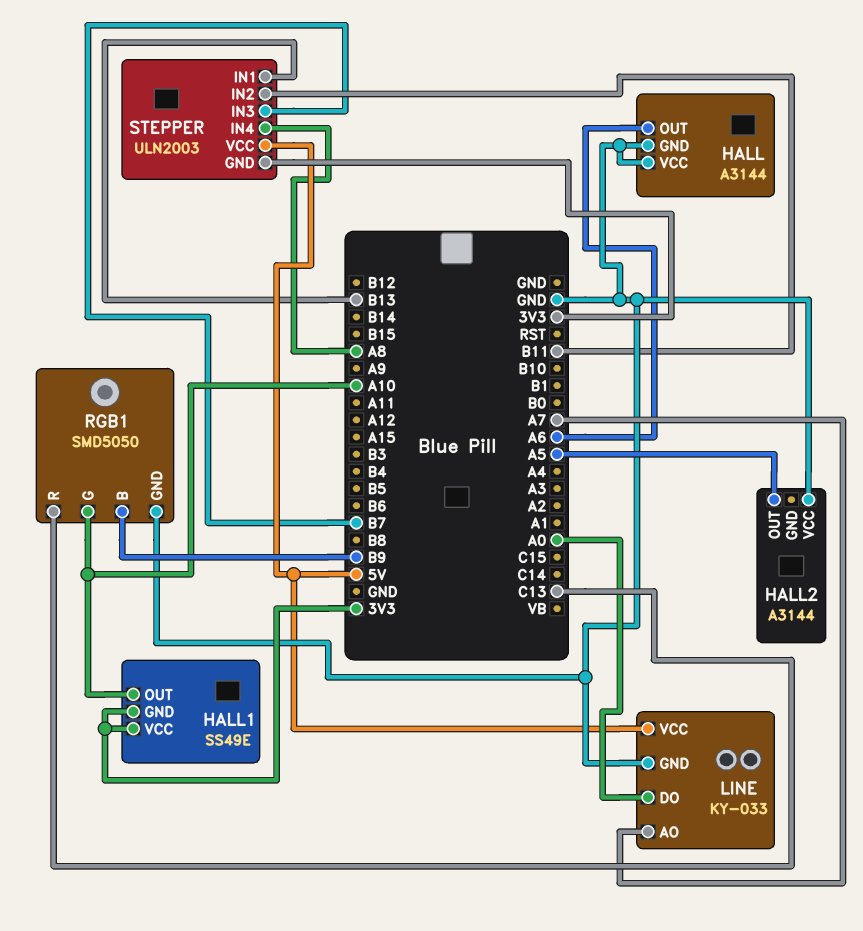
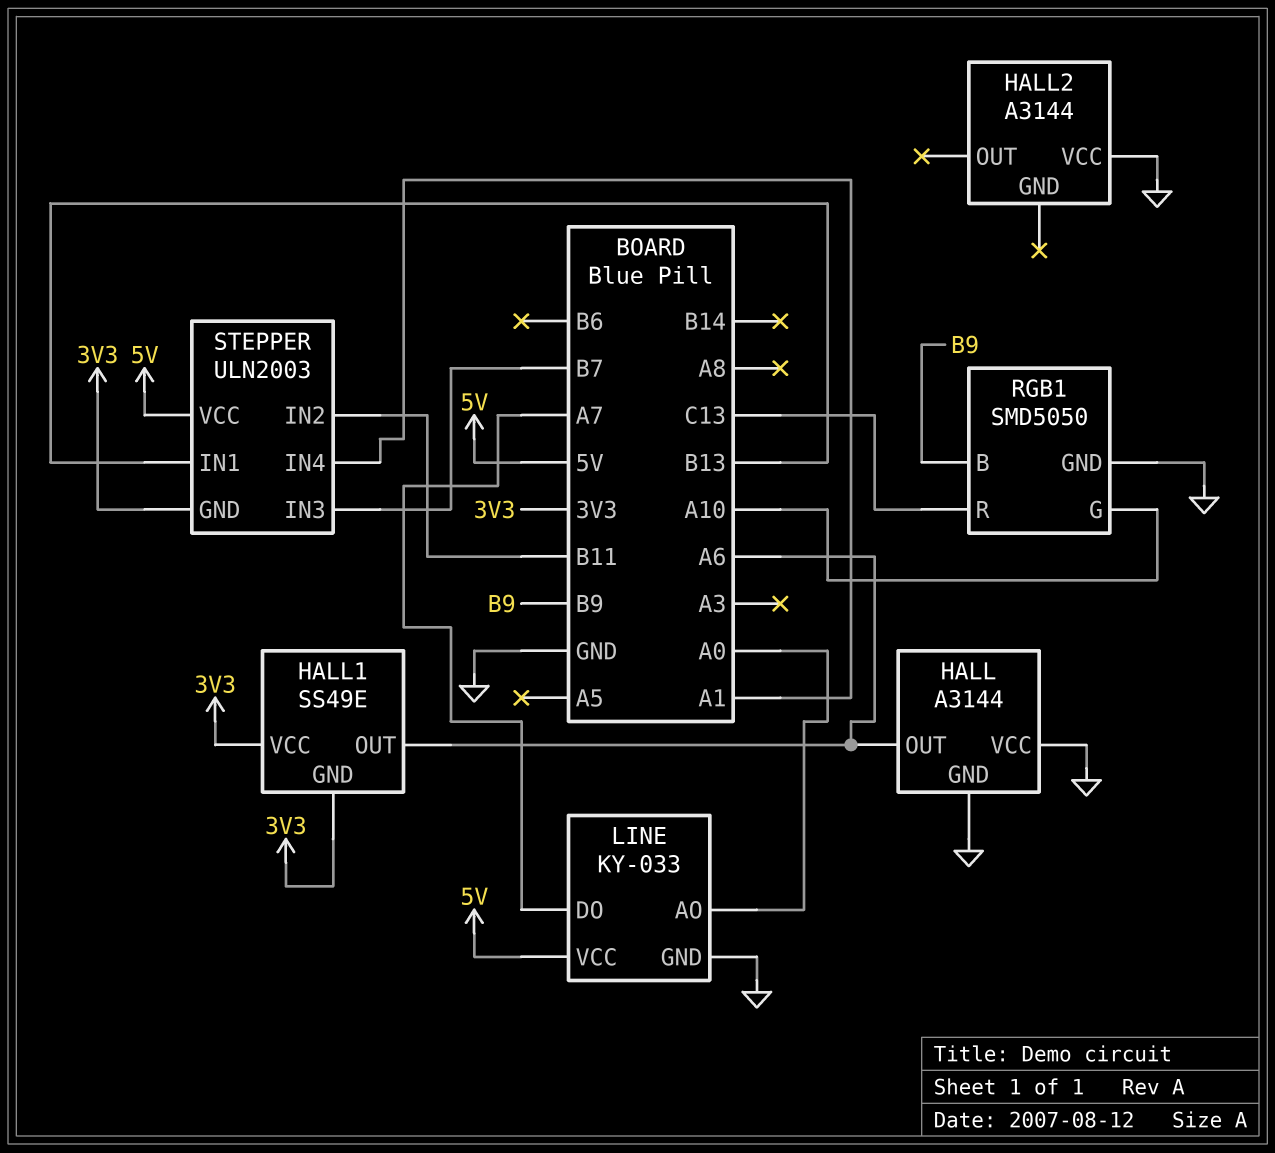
HALL1 pin OUT: A10 -> A6
HALL2 pin OUT: A5 -> none
LINE pin AO: A7 -> A0
LINE pin DO: A0 -> A7
STEPPER pin IN4: A8 -> A1

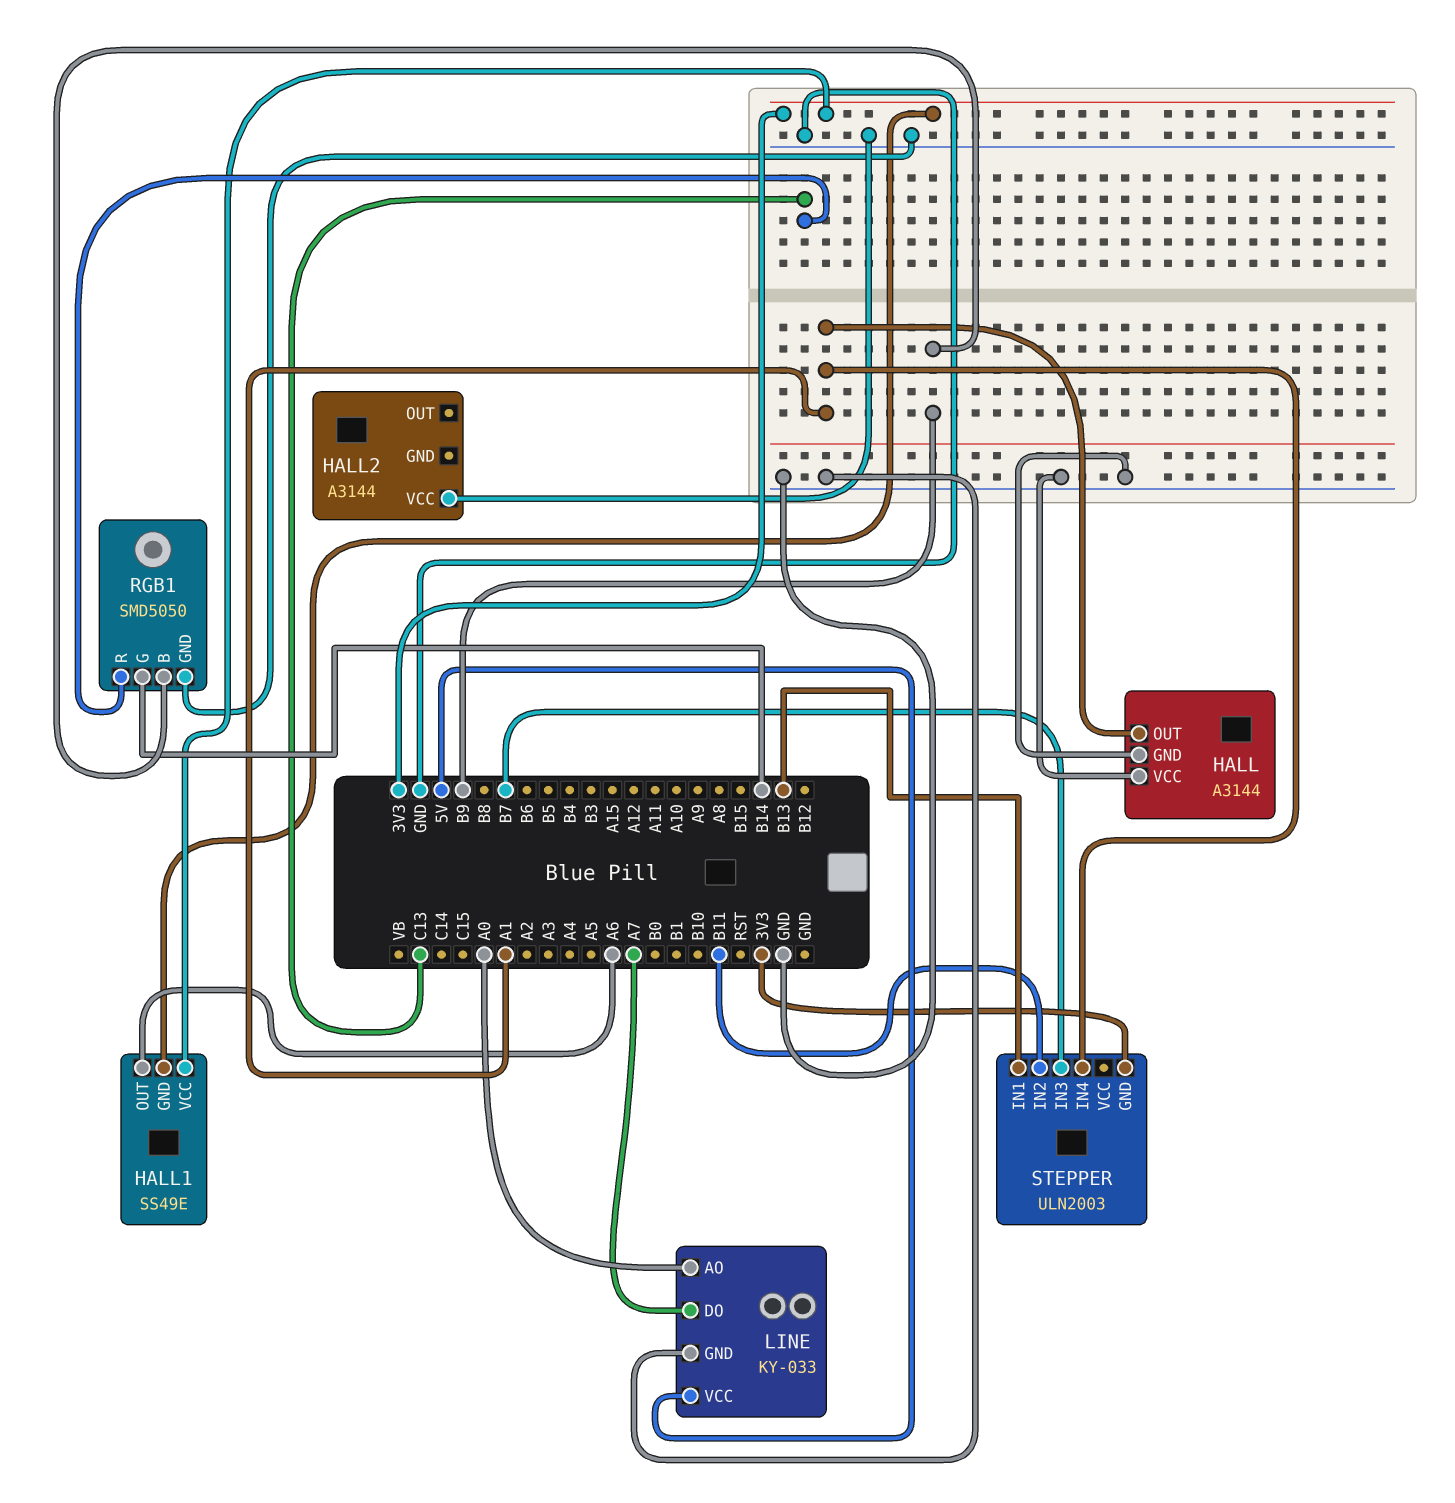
HALL pin OUT: A6 -> A1
RGB1 pin G: A10 -> B14
STEPPER pin VCC: 5V -> none

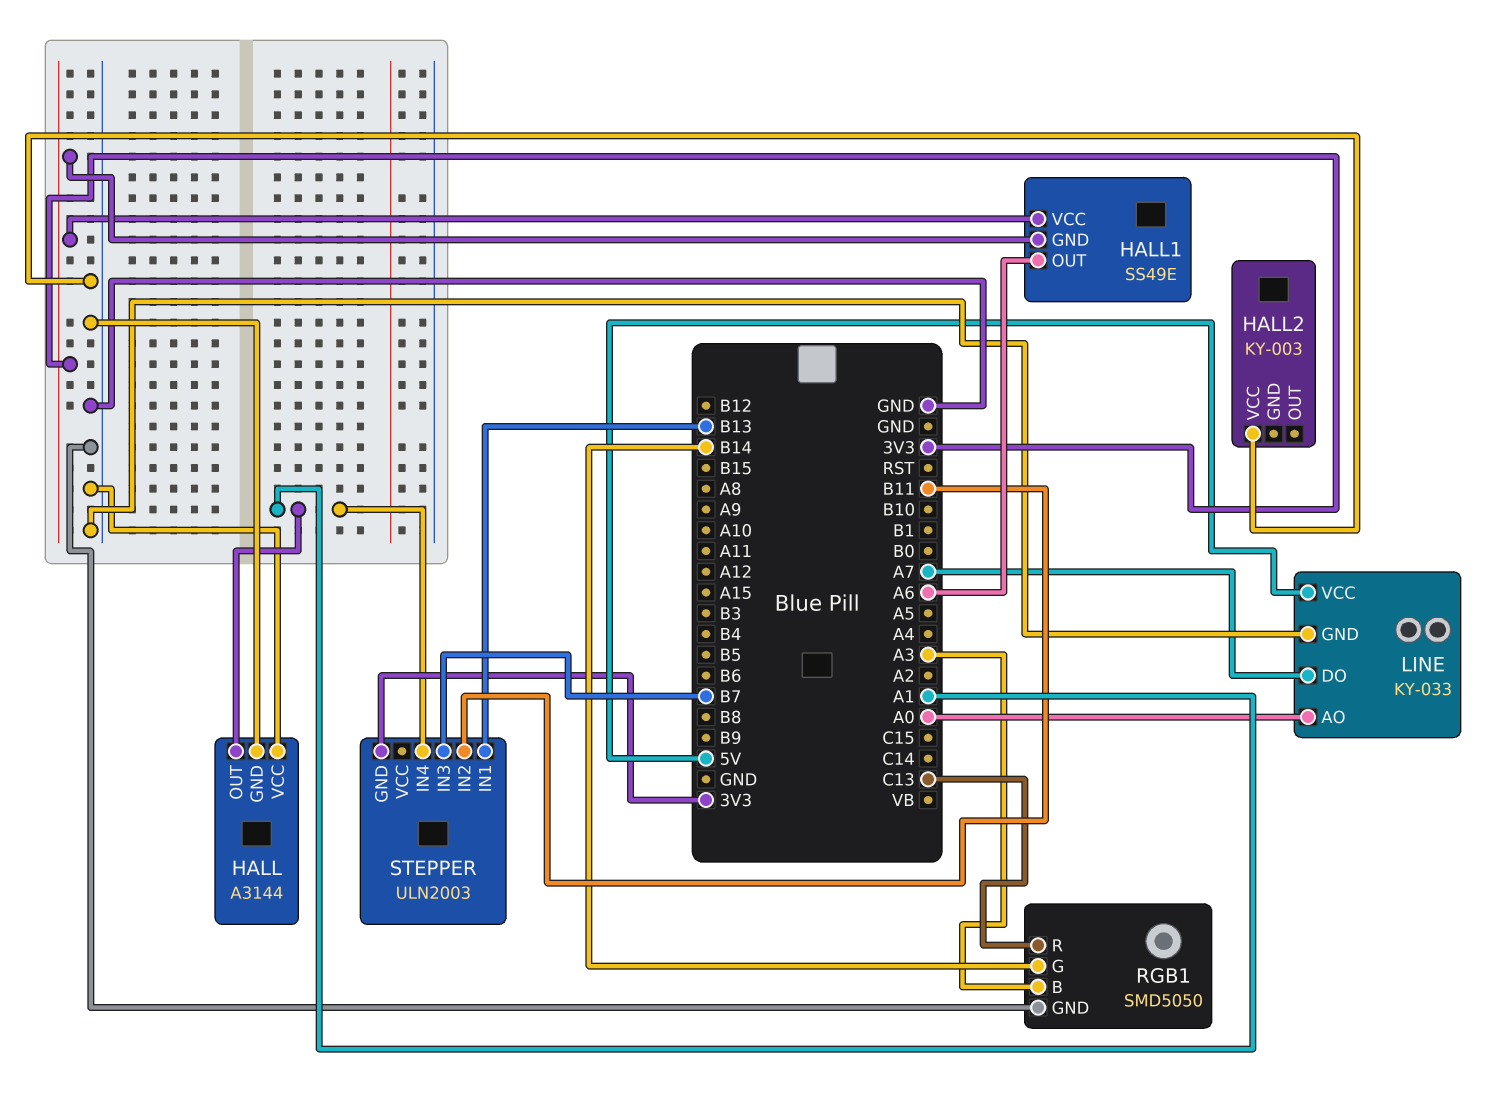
HALL2: A3144 -> KY-003
RGB1 pin B: B9 -> A3

